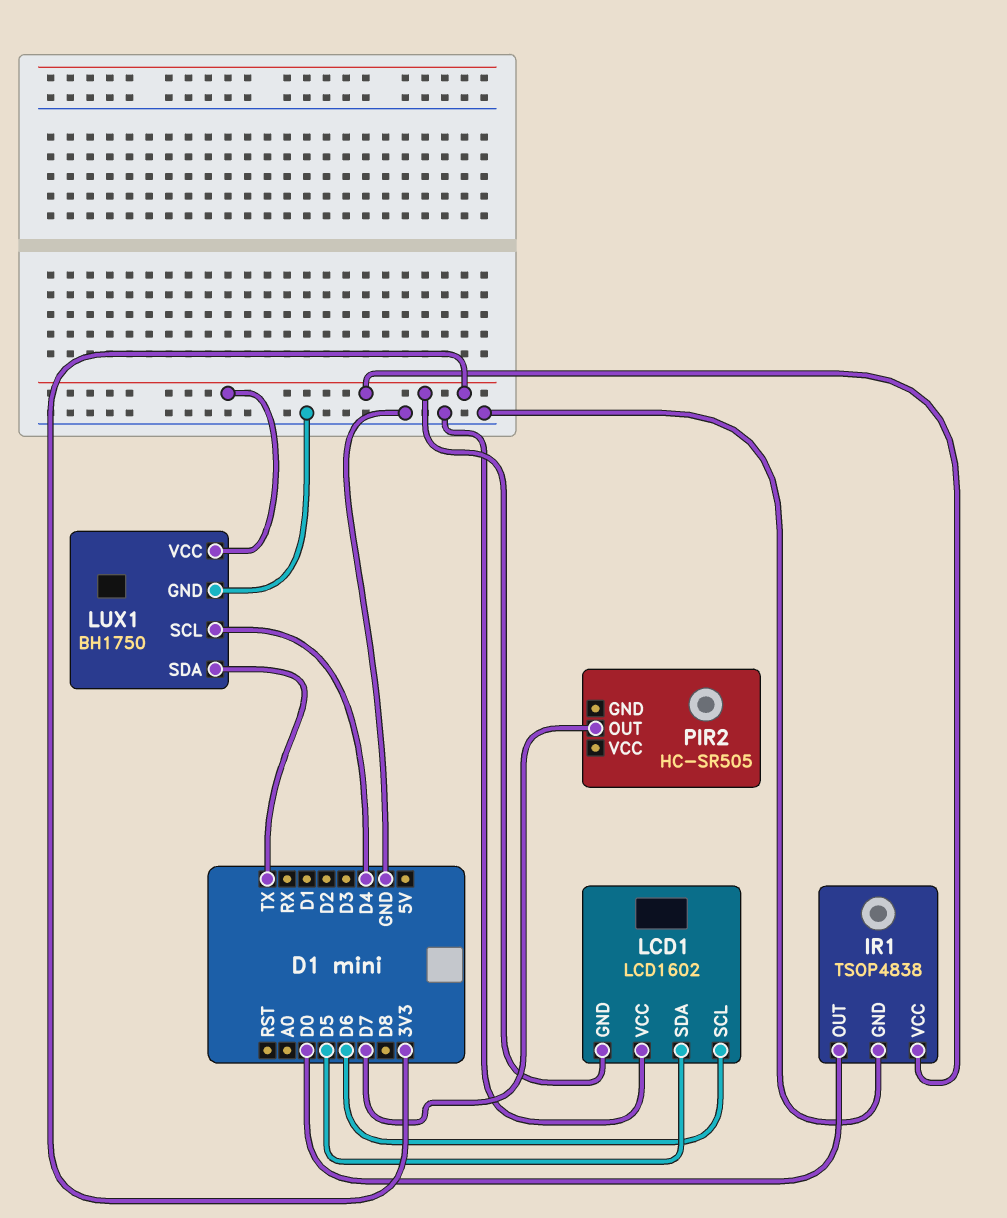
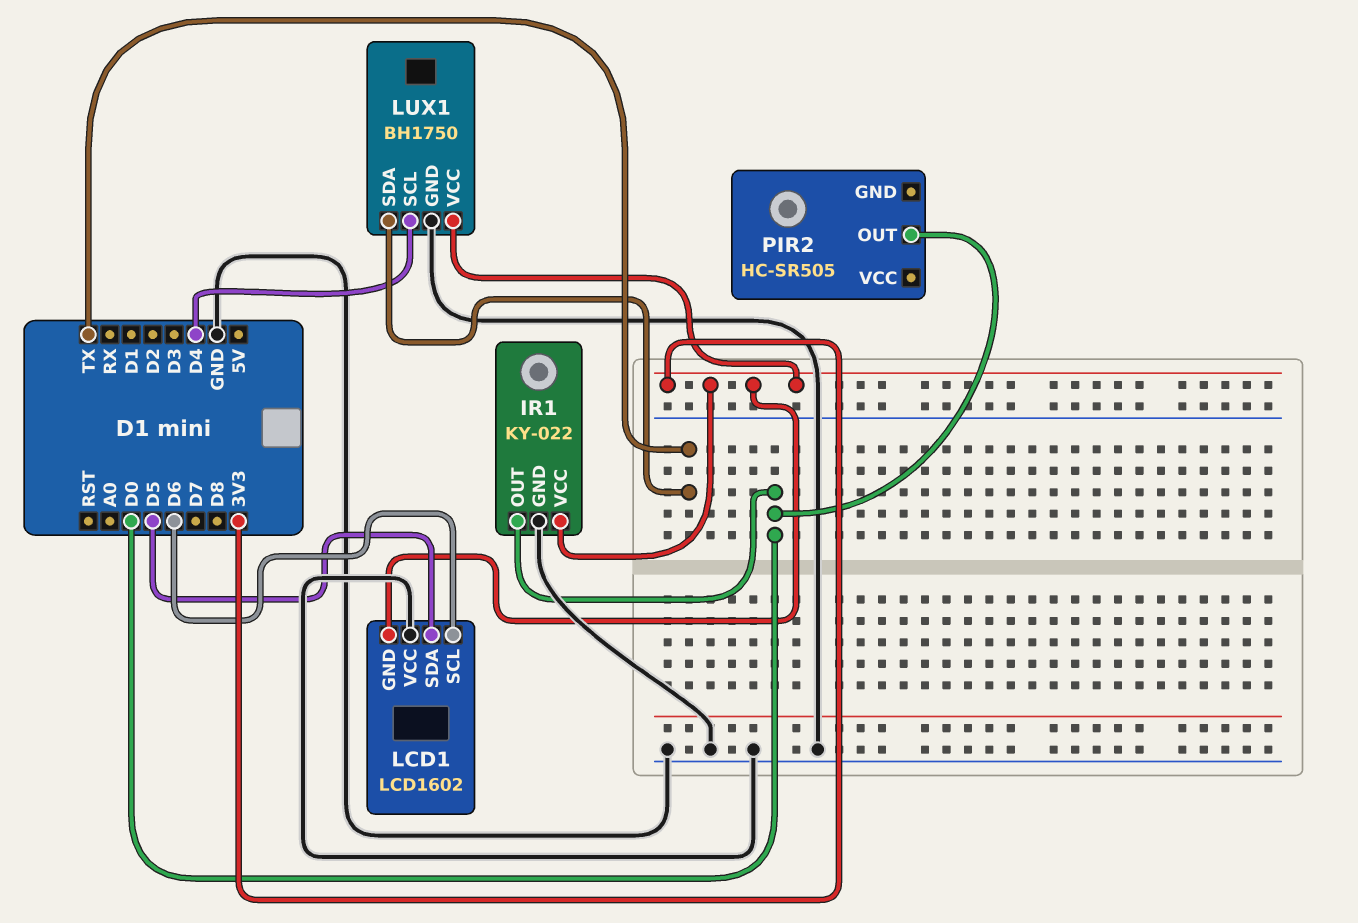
IR1: TSOP4838 -> KY-022
PIR2 pin OUT: D7 -> D0

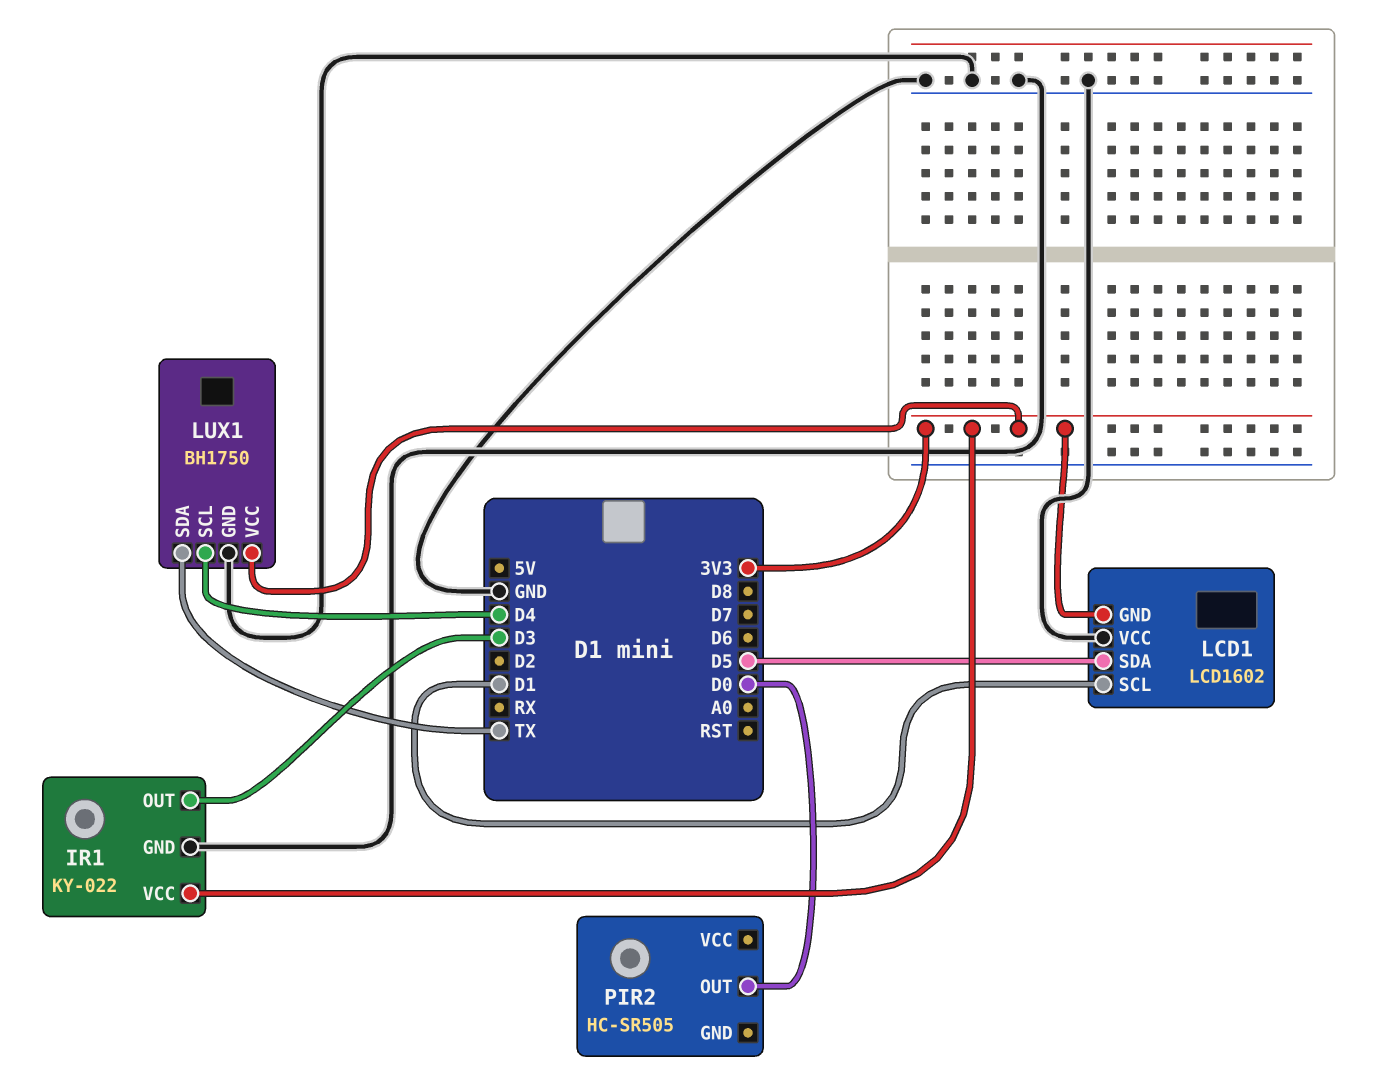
IR1 pin OUT: D0 -> D3
LCD1 pin SCL: D6 -> D1

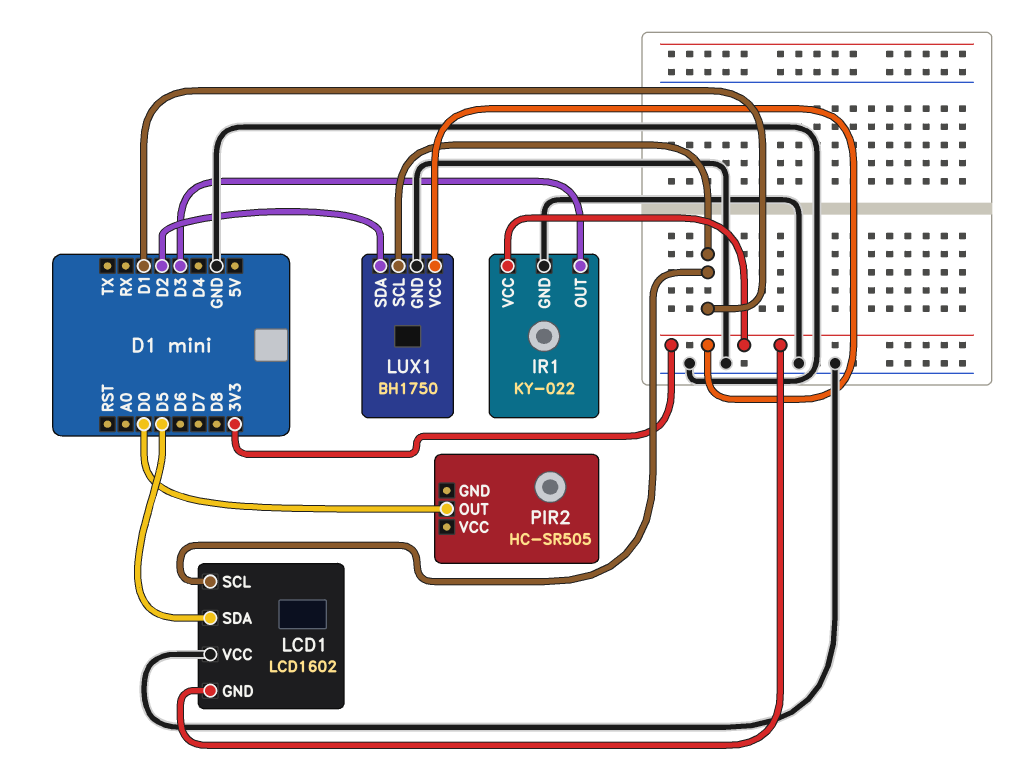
LUX1 pin SCL: D4 -> D1
LUX1 pin SDA: TX -> D2

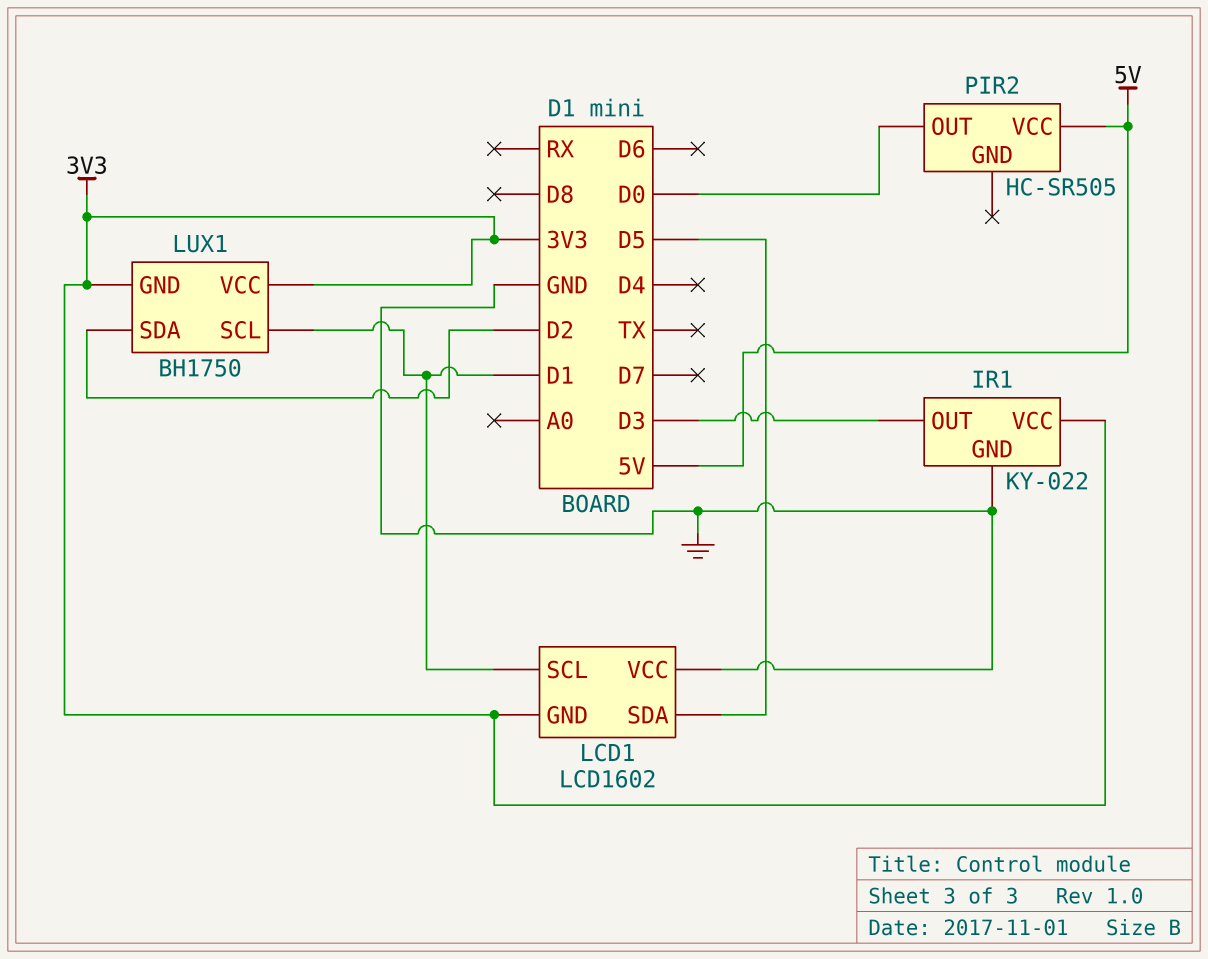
LUX1 pin GND: GND -> 3V3
PIR2 pin VCC: none -> 5V

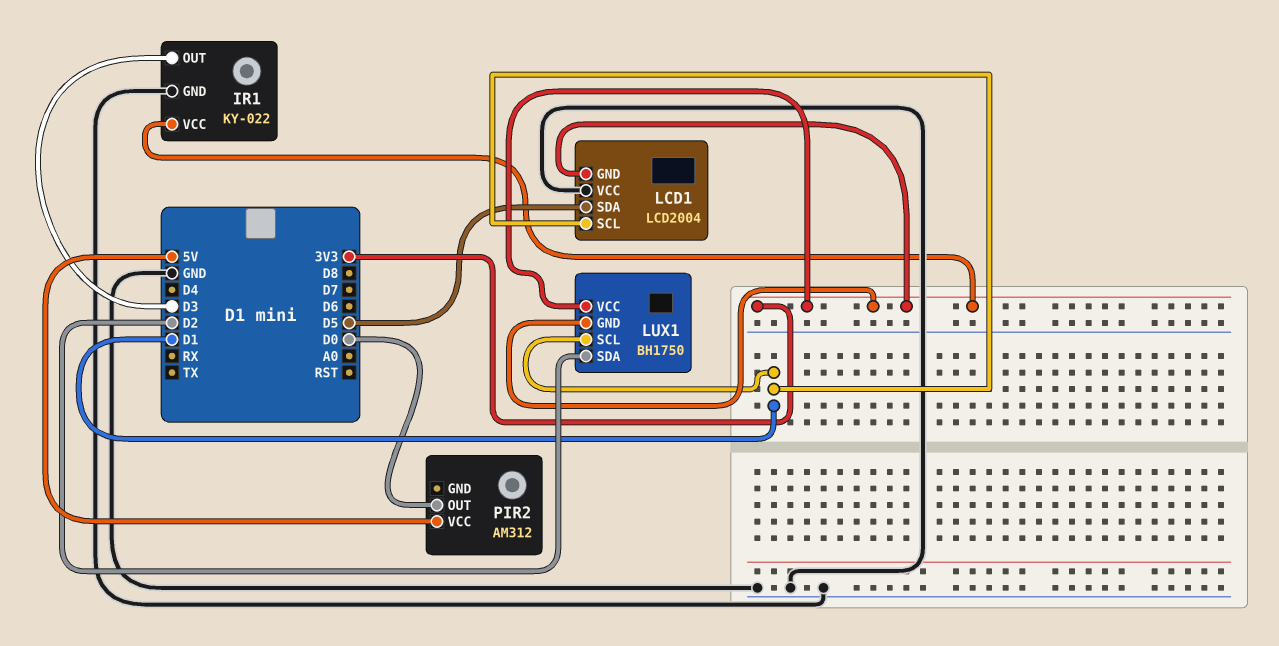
LCD1: LCD1602 -> LCD2004
PIR2: HC-SR505 -> AM312

